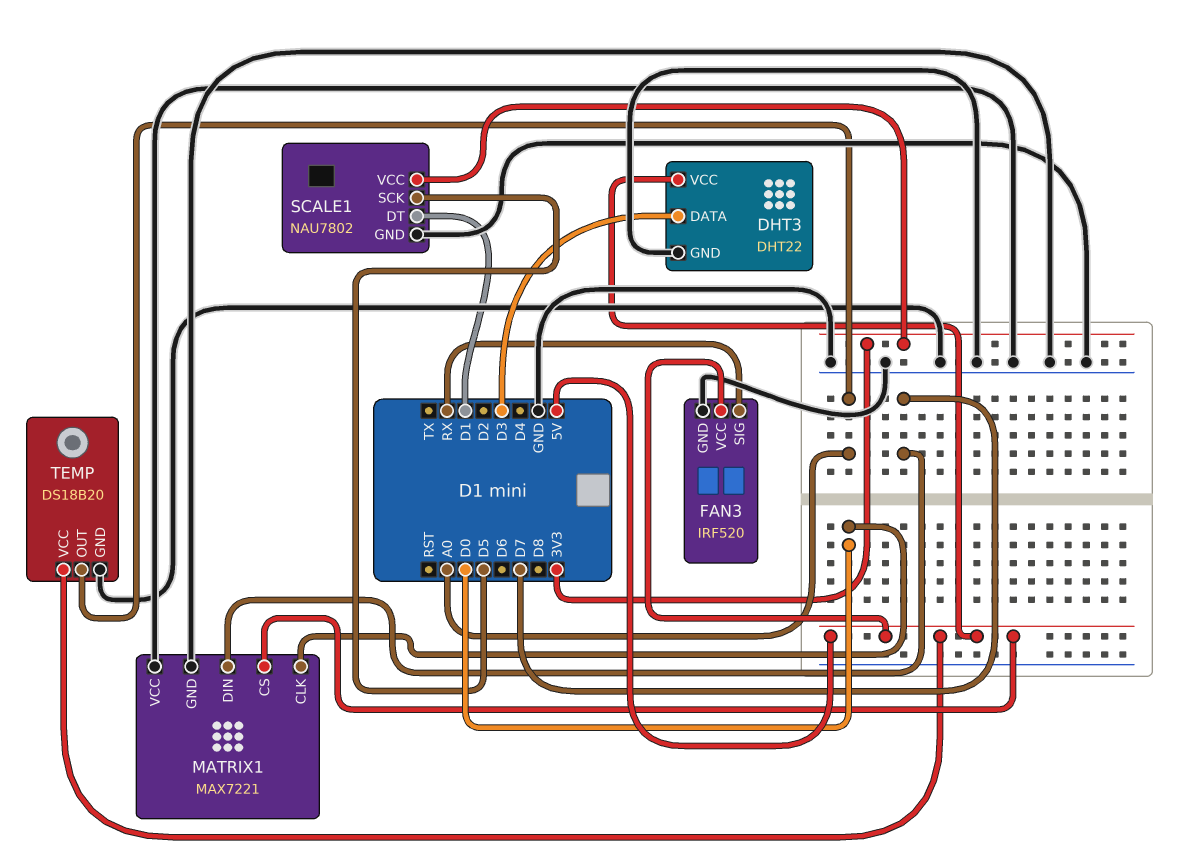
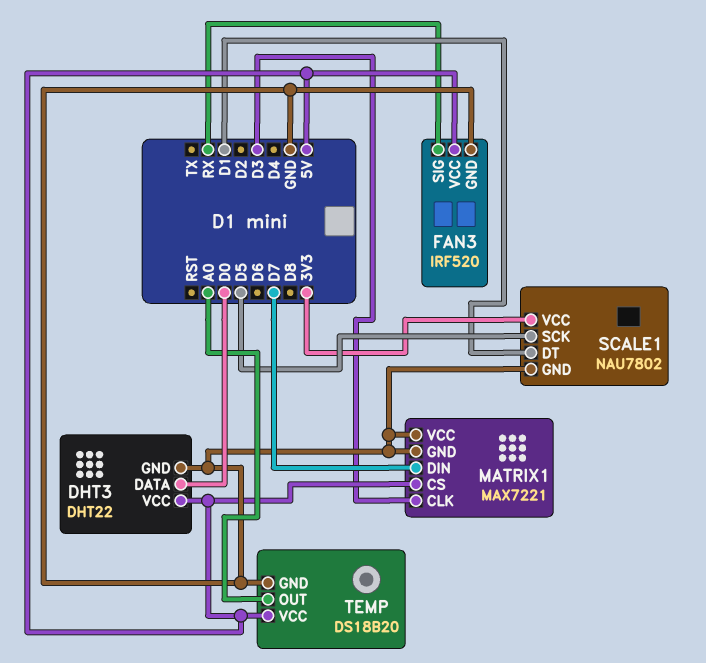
DHT3 pin DATA: D3 -> D0
MATRIX1 pin CLK: D0 -> D3

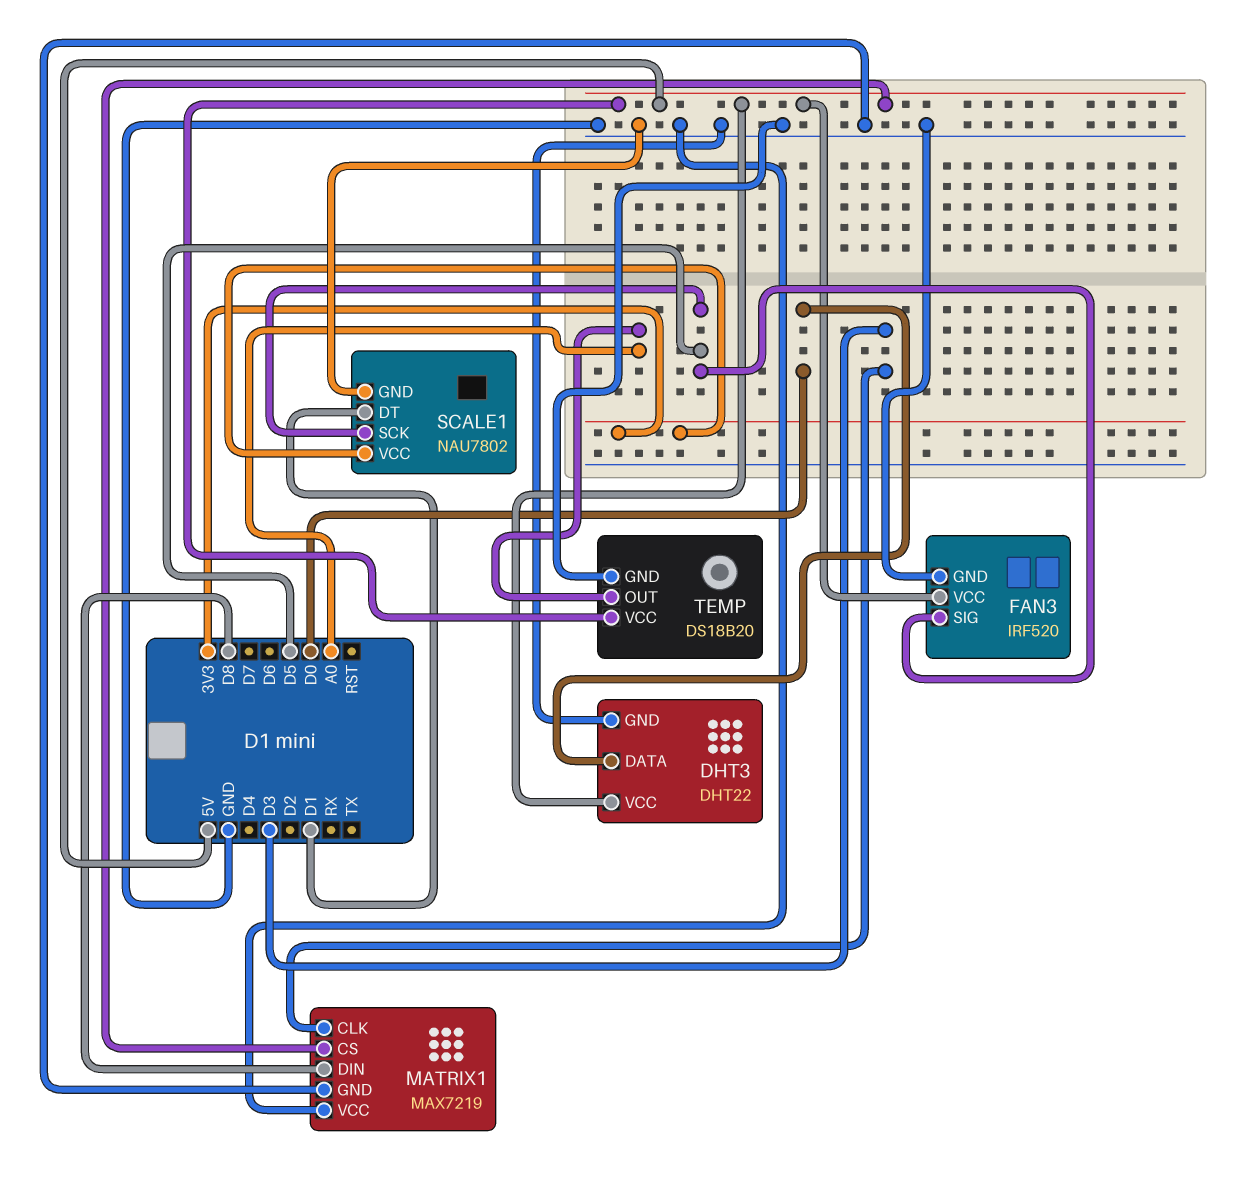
FAN3 pin SIG: RX -> D5
MATRIX1: MAX7221 -> MAX7219
MATRIX1 pin DIN: D7 -> D8

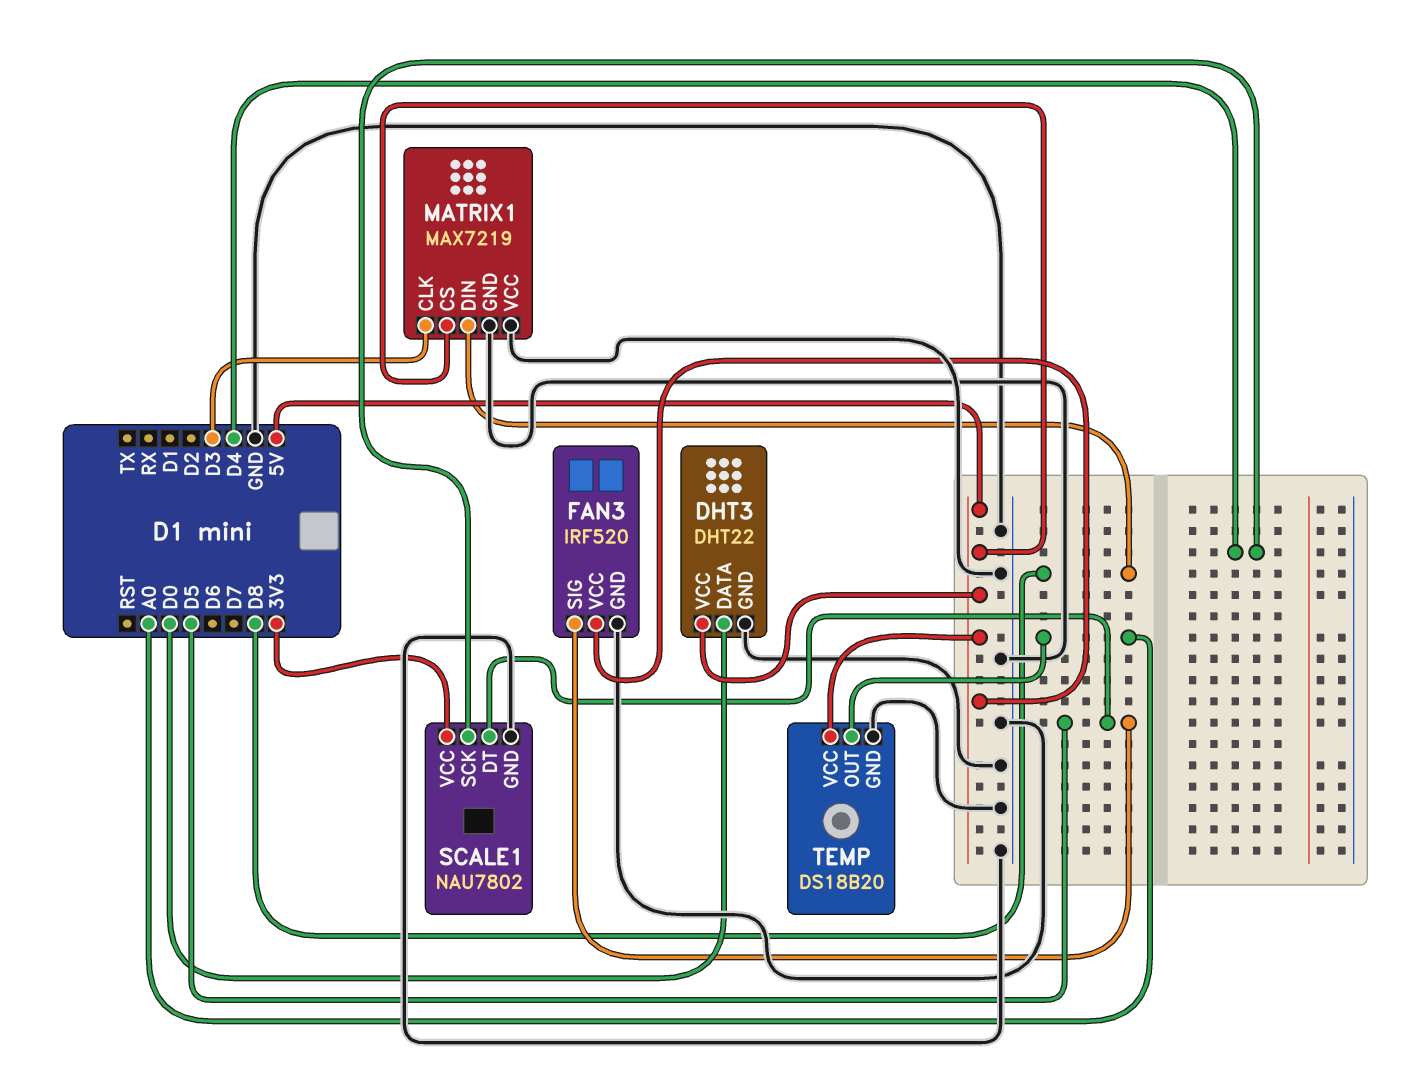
SCALE1 pin DT: D1 -> D5
SCALE1 pin SCK: D5 -> D4

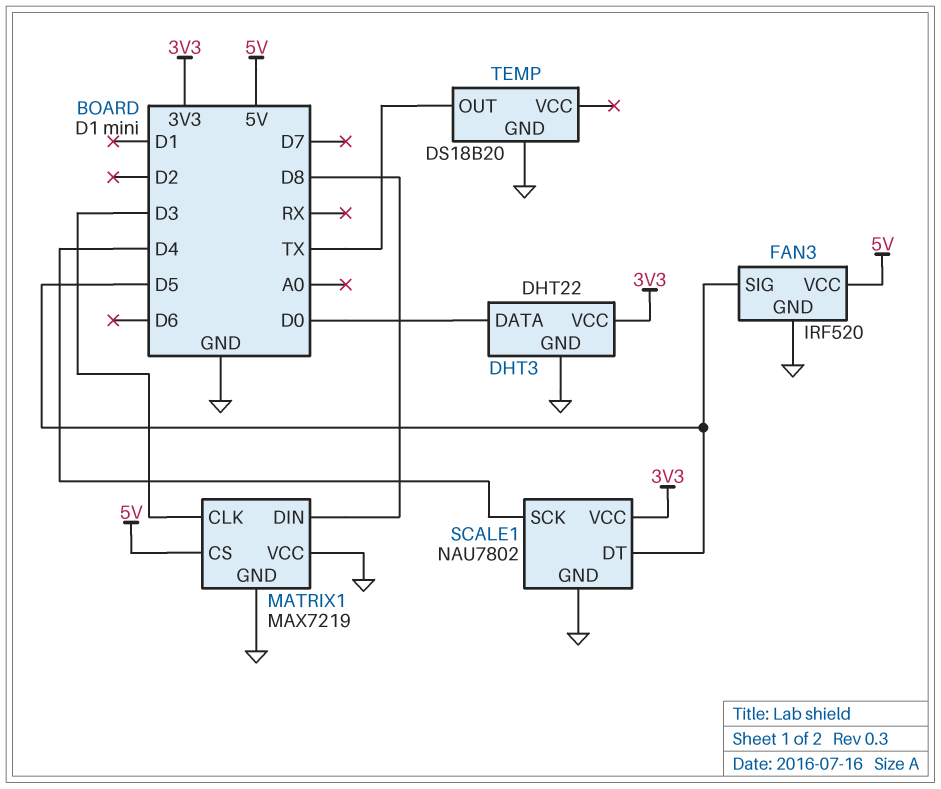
DHT3 pin VCC: 5V -> 3V3
TEMP pin OUT: A0 -> TX
TEMP pin VCC: 5V -> none

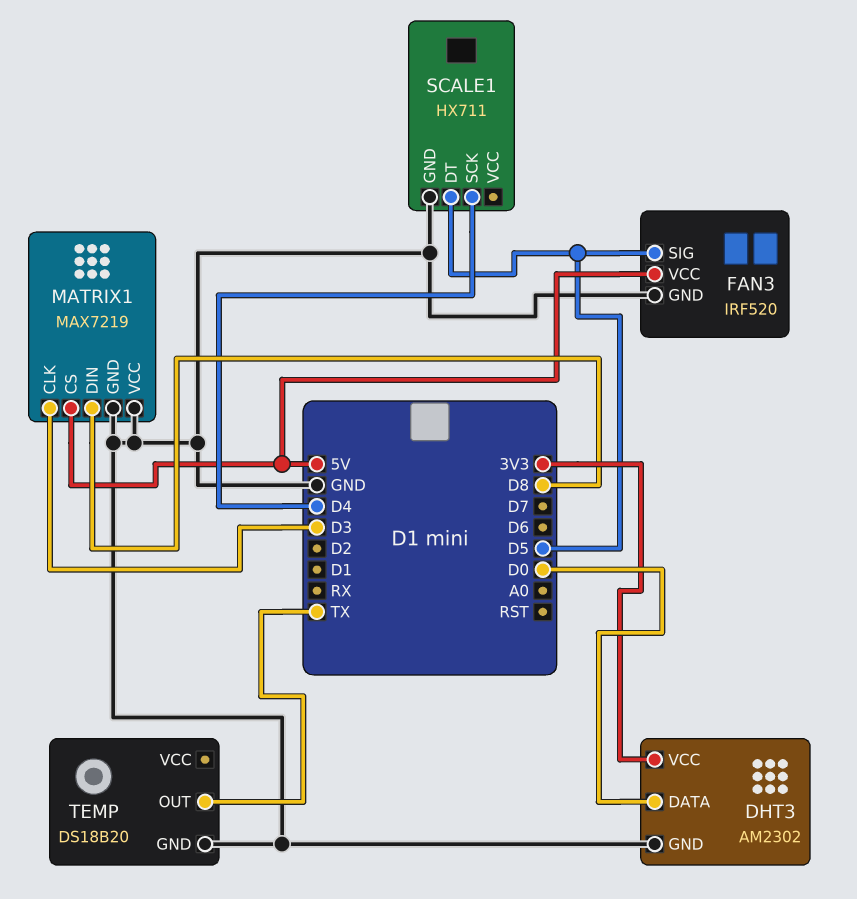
DHT3: DHT22 -> AM2302
SCALE1: NAU7802 -> HX711
SCALE1 pin VCC: 3V3 -> none

